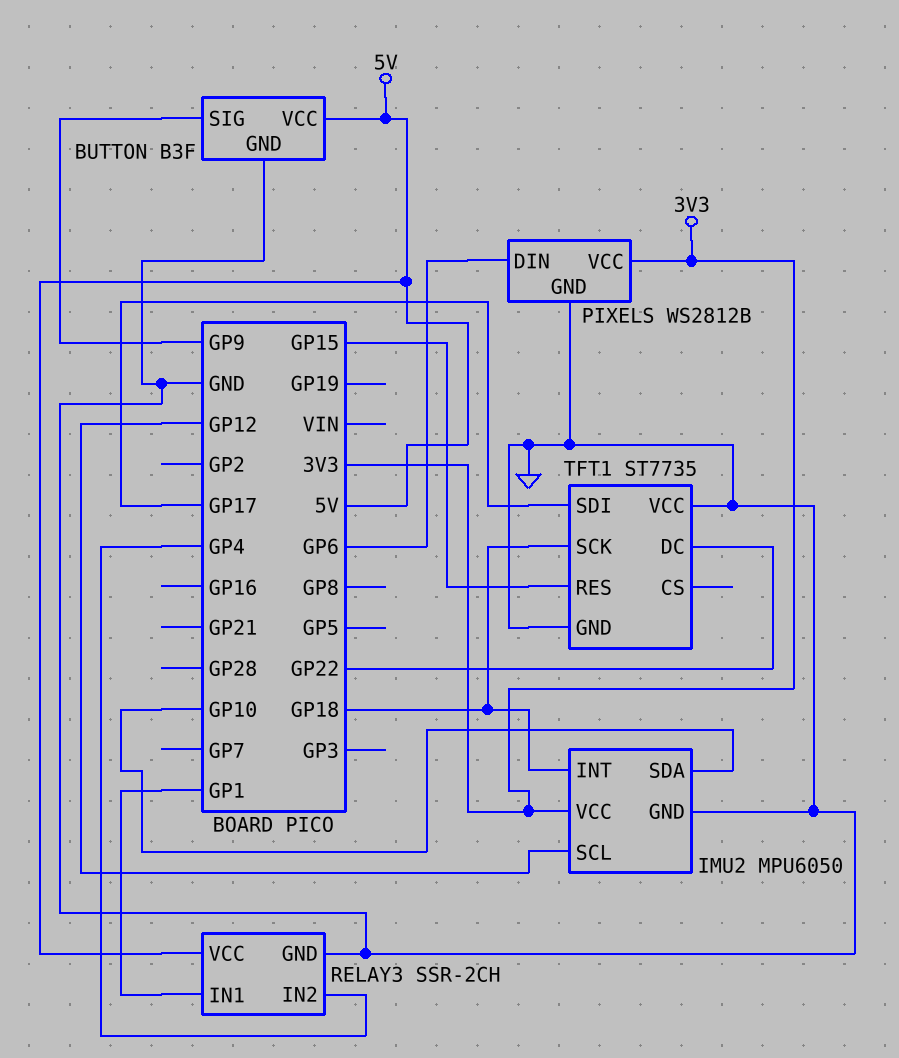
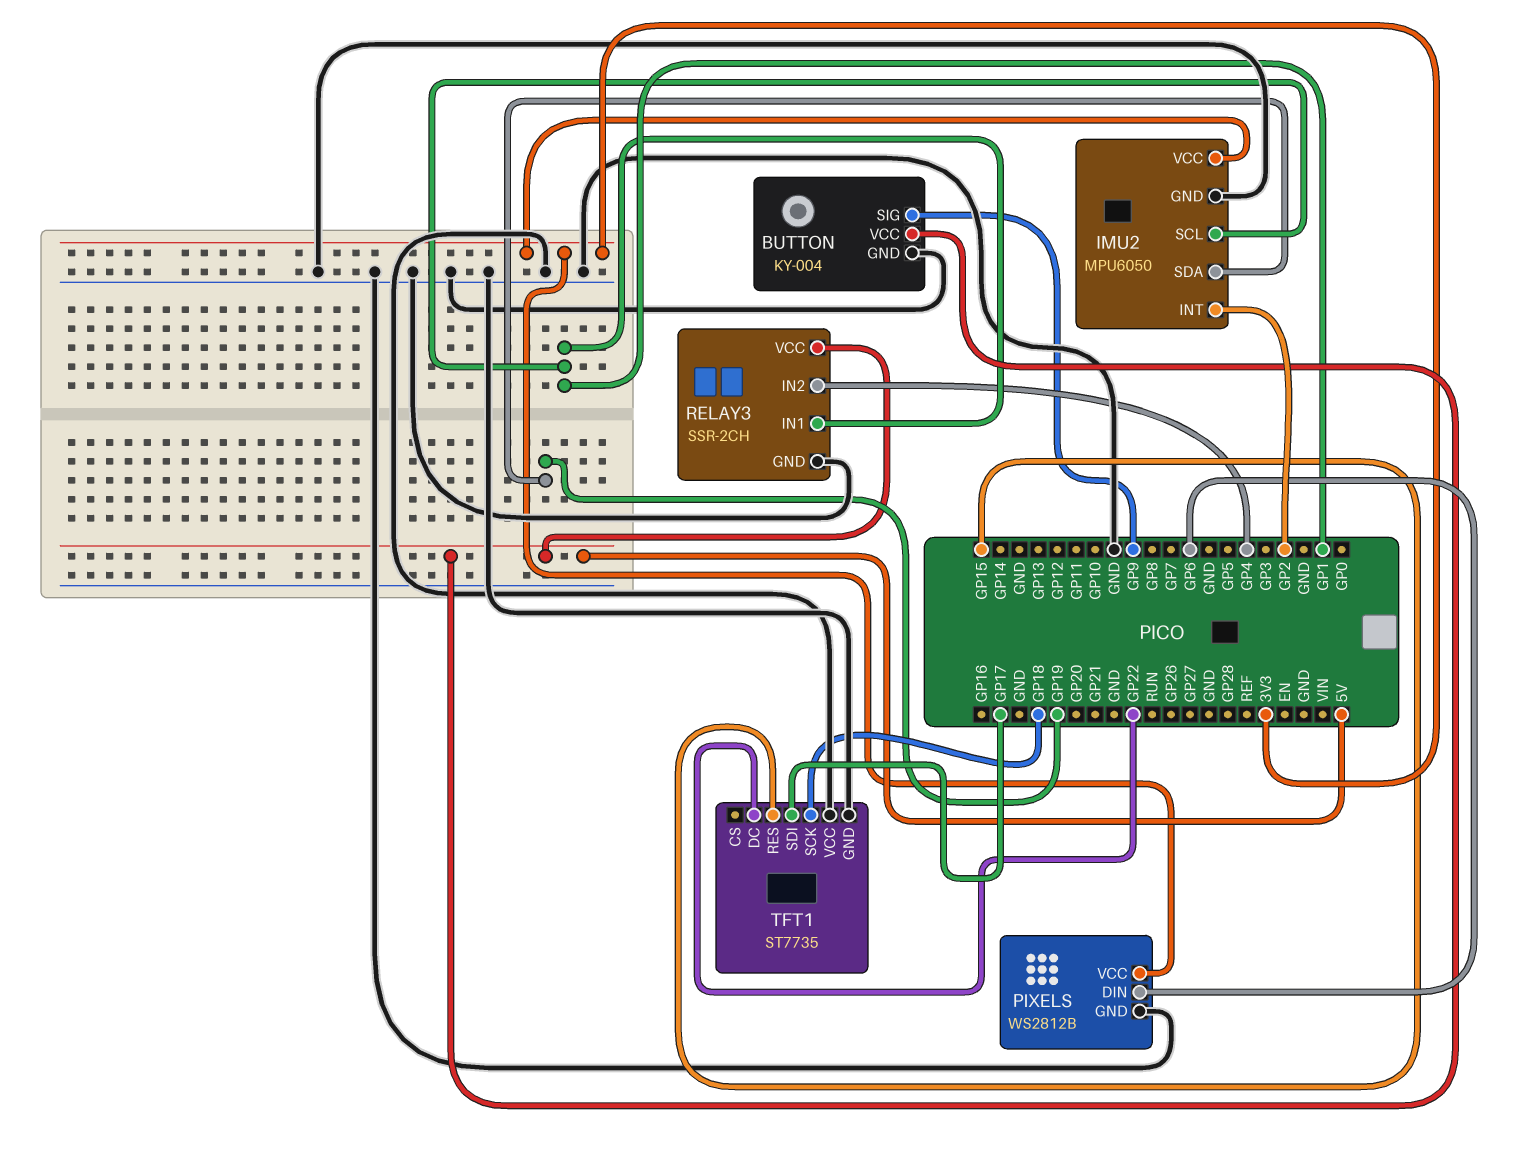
BUTTON: B3F -> KY-004
IMU2 pin INT: GP18 -> GP2
IMU2 pin SCL: GP12 -> GP1
IMU2 pin SDA: GP10 -> GP19

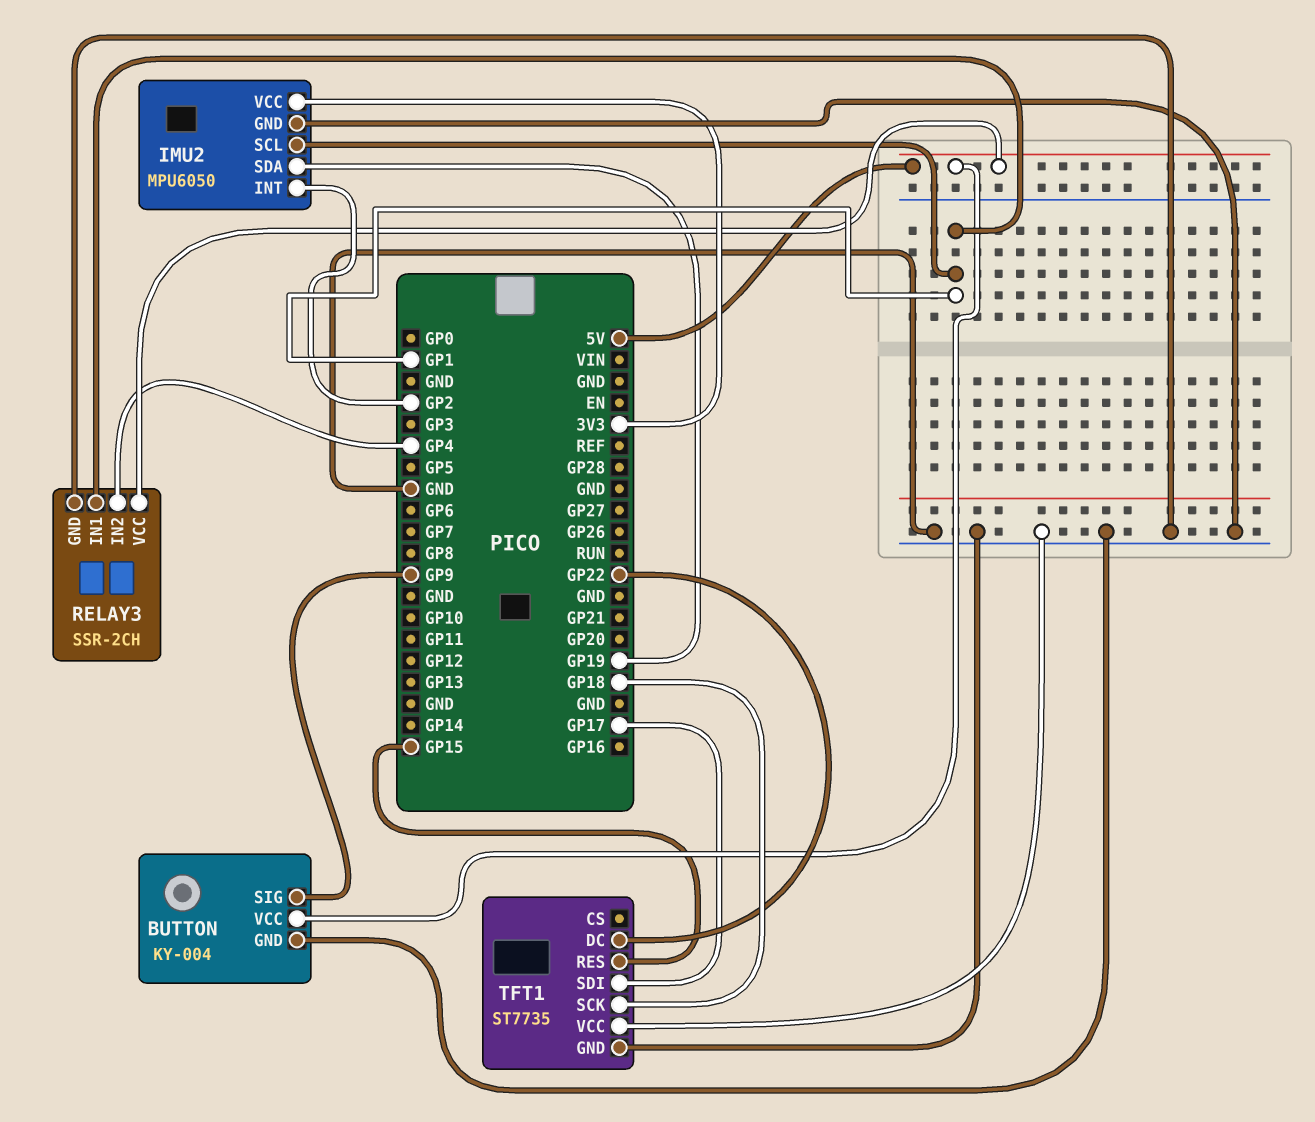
PIXELS: WS2812B -> none
PIXELS pin DIN: GP6 -> none
PIXELS pin GND: GND -> none
PIXELS pin VCC: 3V3 -> none

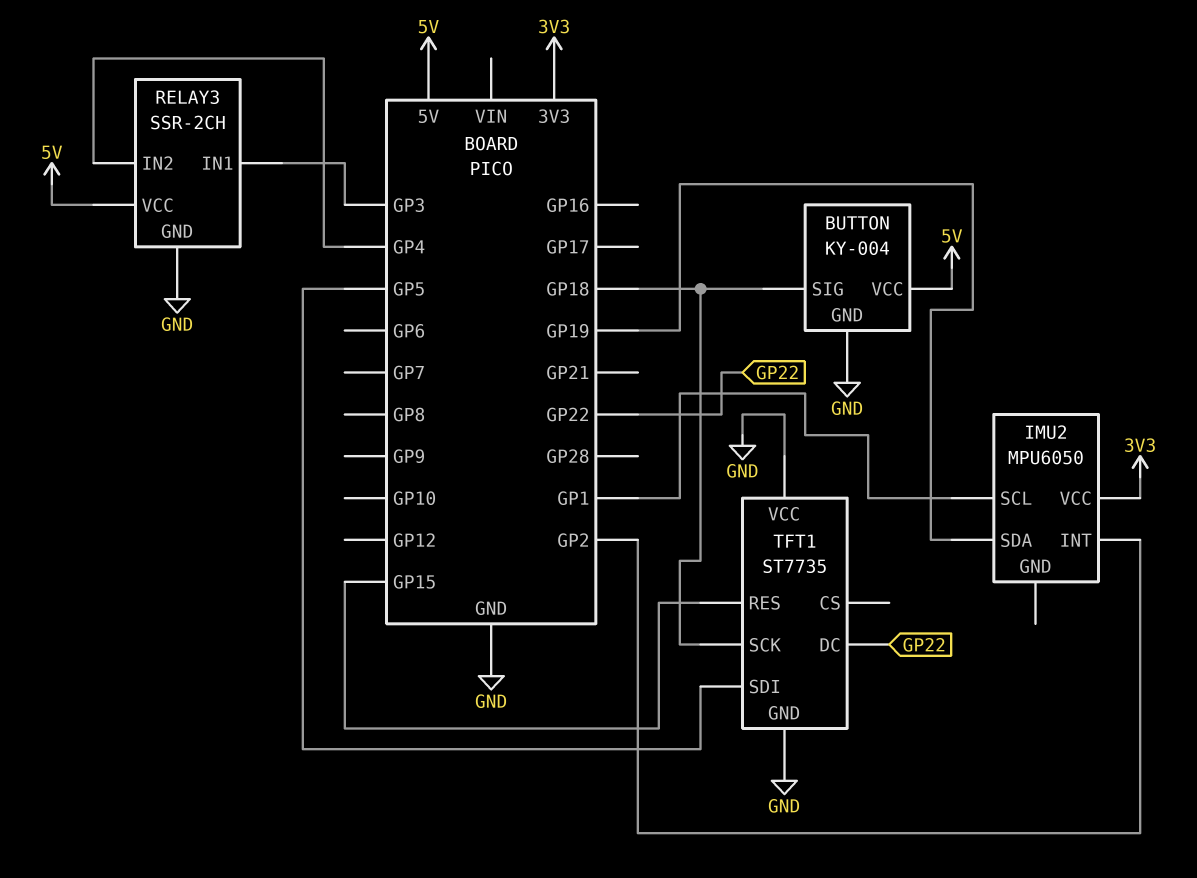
BUTTON pin SIG: GP9 -> GP18
IMU2 pin GND: GND -> none
RELAY3 pin IN1: GP1 -> GP3
TFT1 pin SDI: GP17 -> GP5

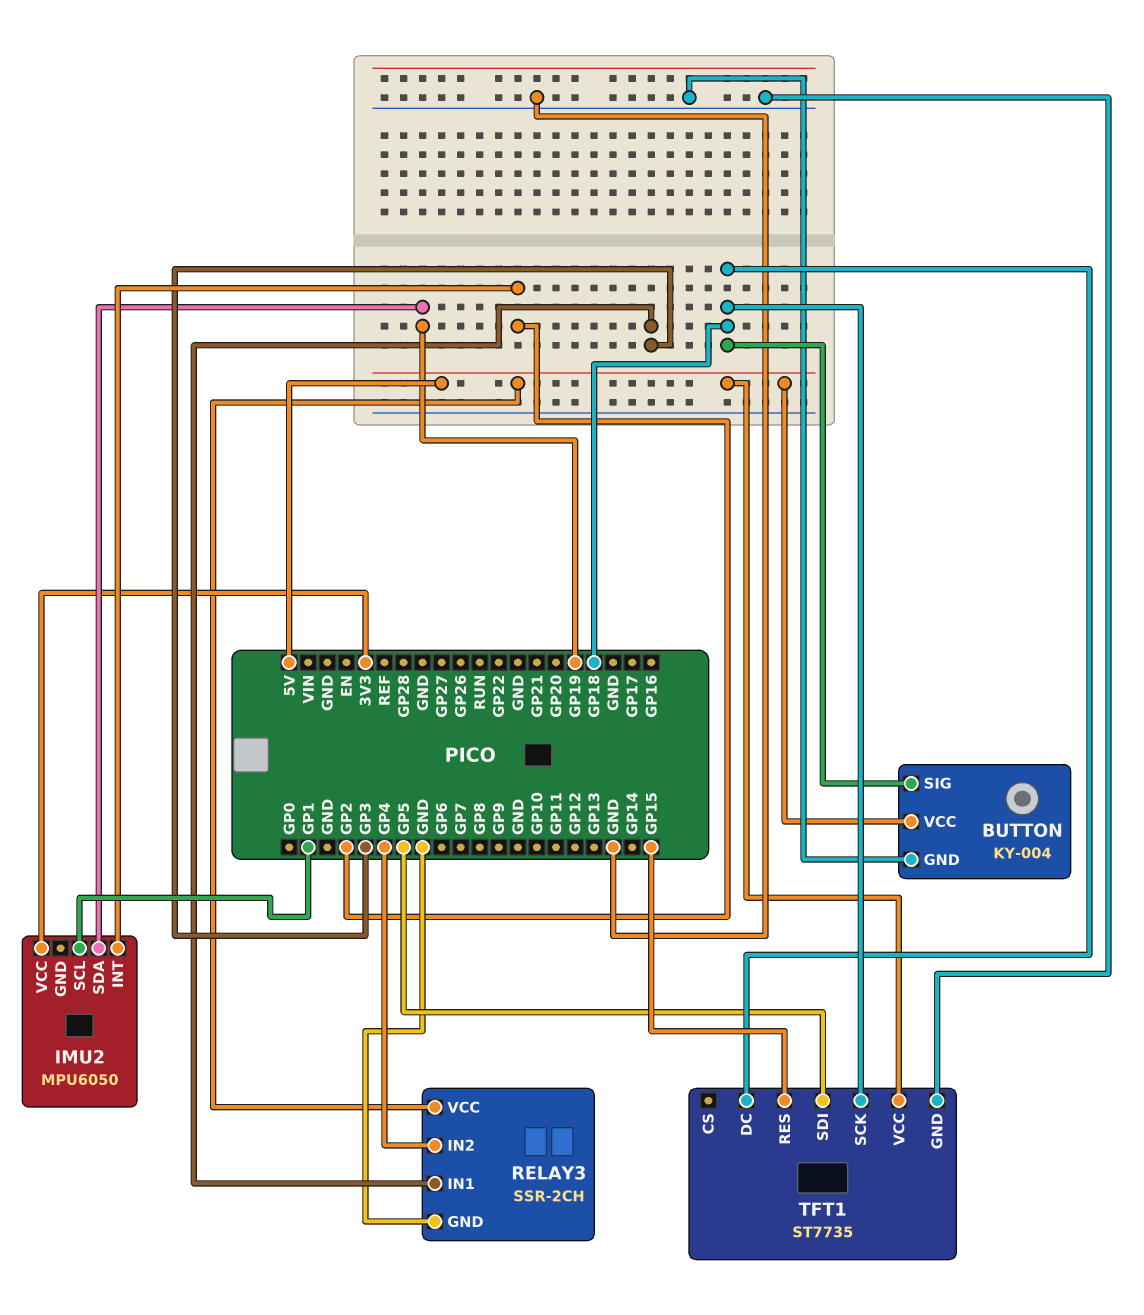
TFT1 pin DC: GP22 -> GP18
TFT1 pin VCC: GND -> 5V

